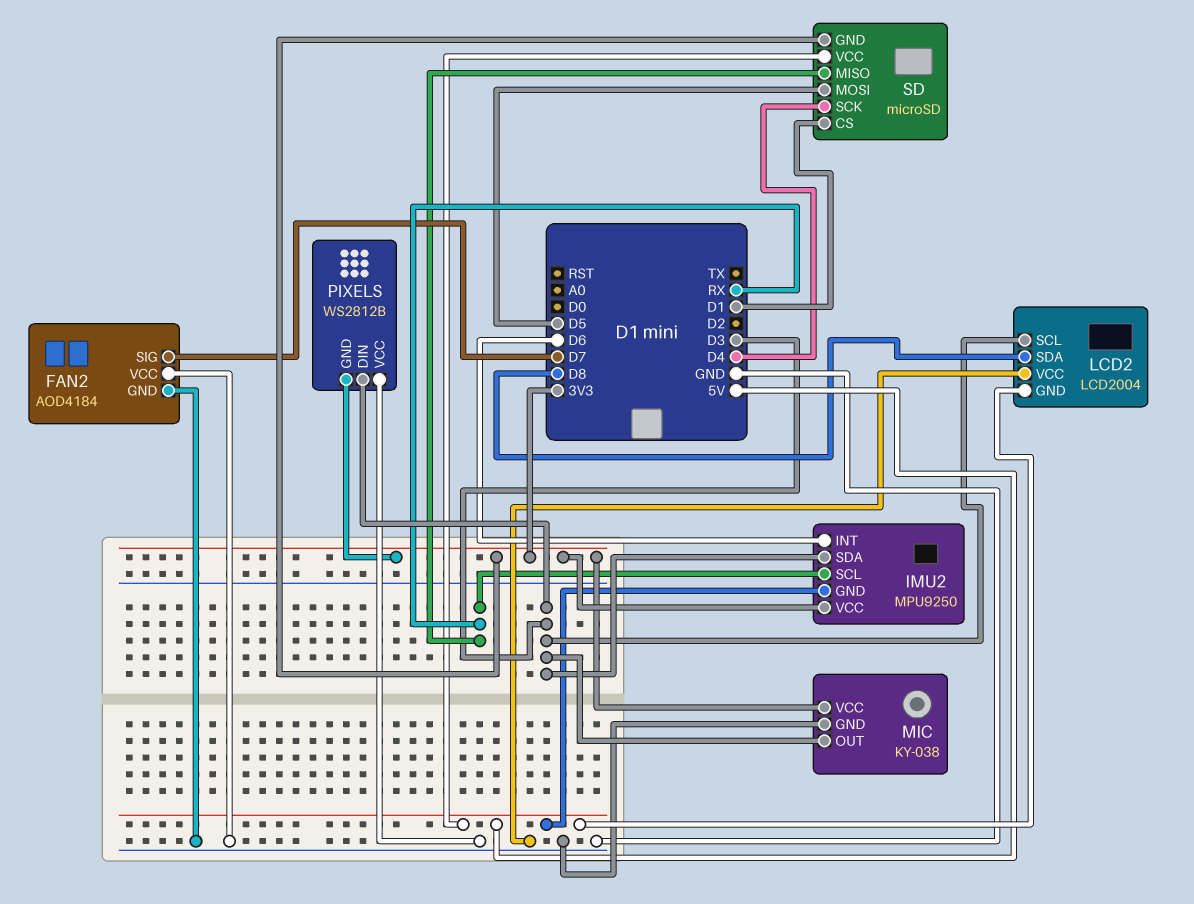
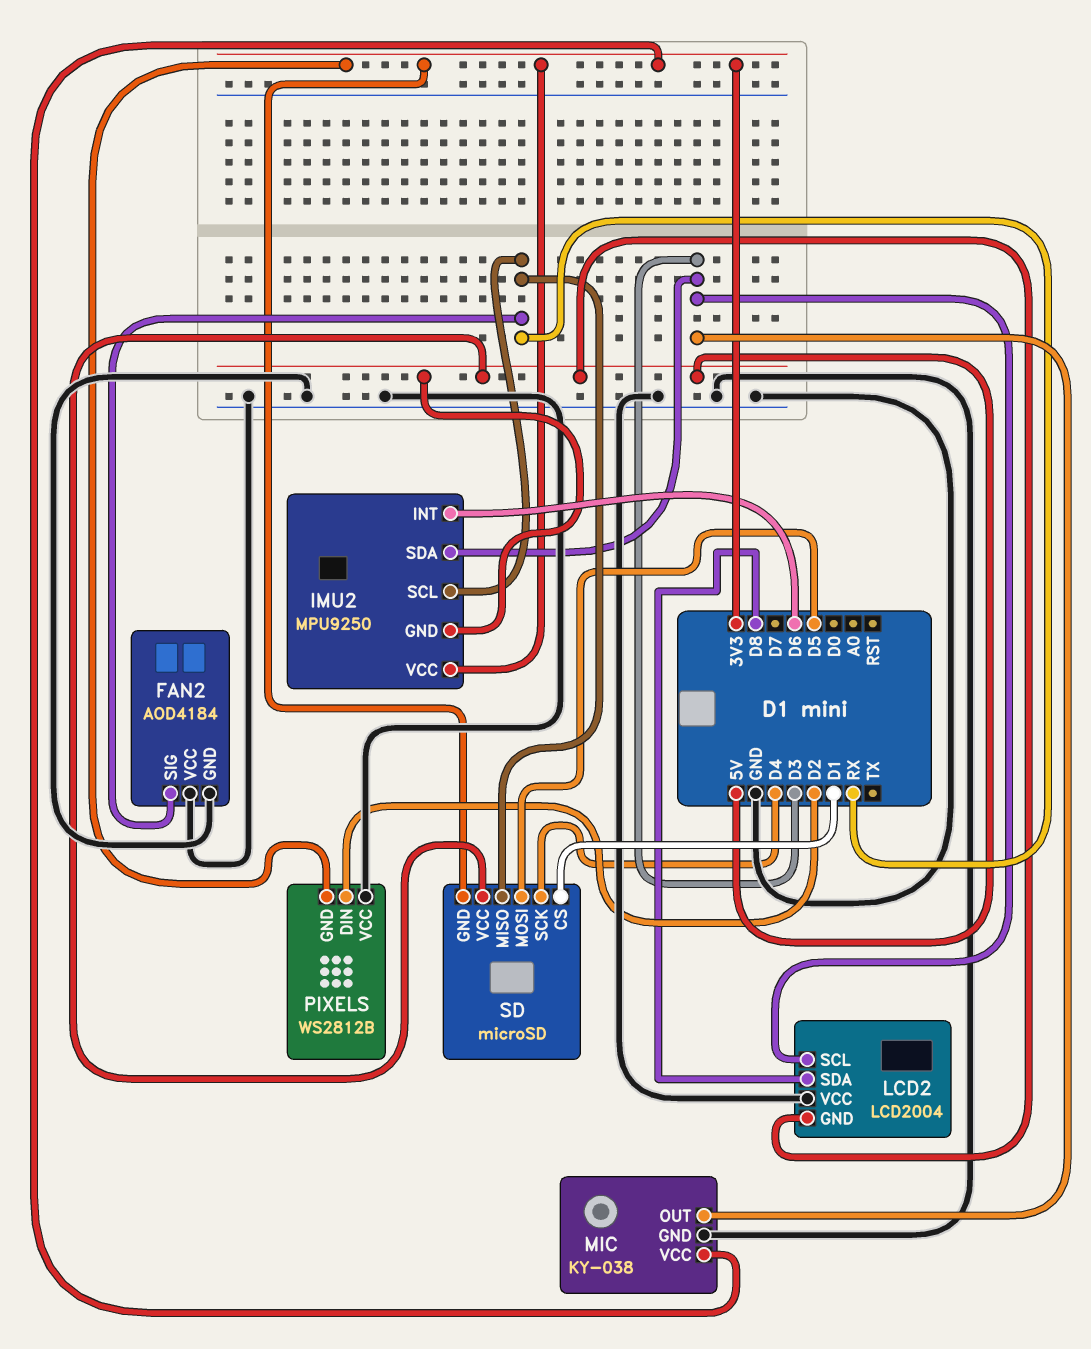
FAN2 pin SIG: D7 -> RX
PIXELS pin DIN: D3 -> D2

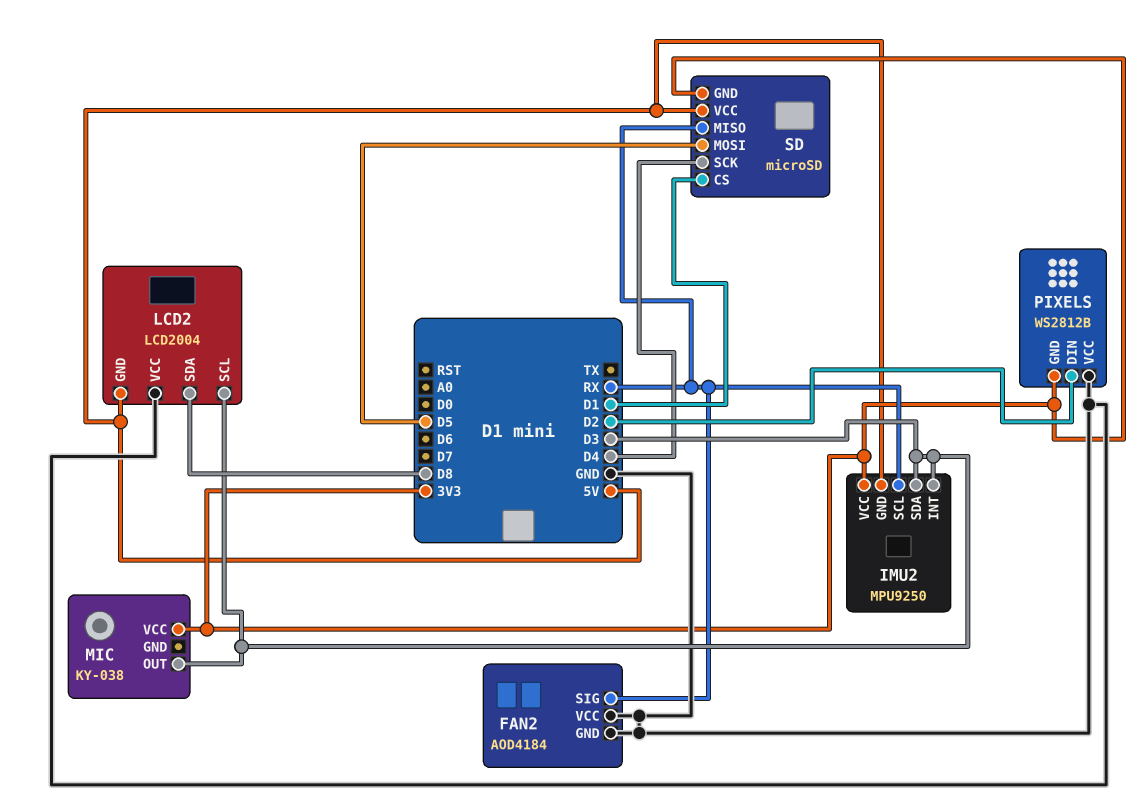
IMU2 pin INT: D6 -> D3
MIC pin GND: GND -> none

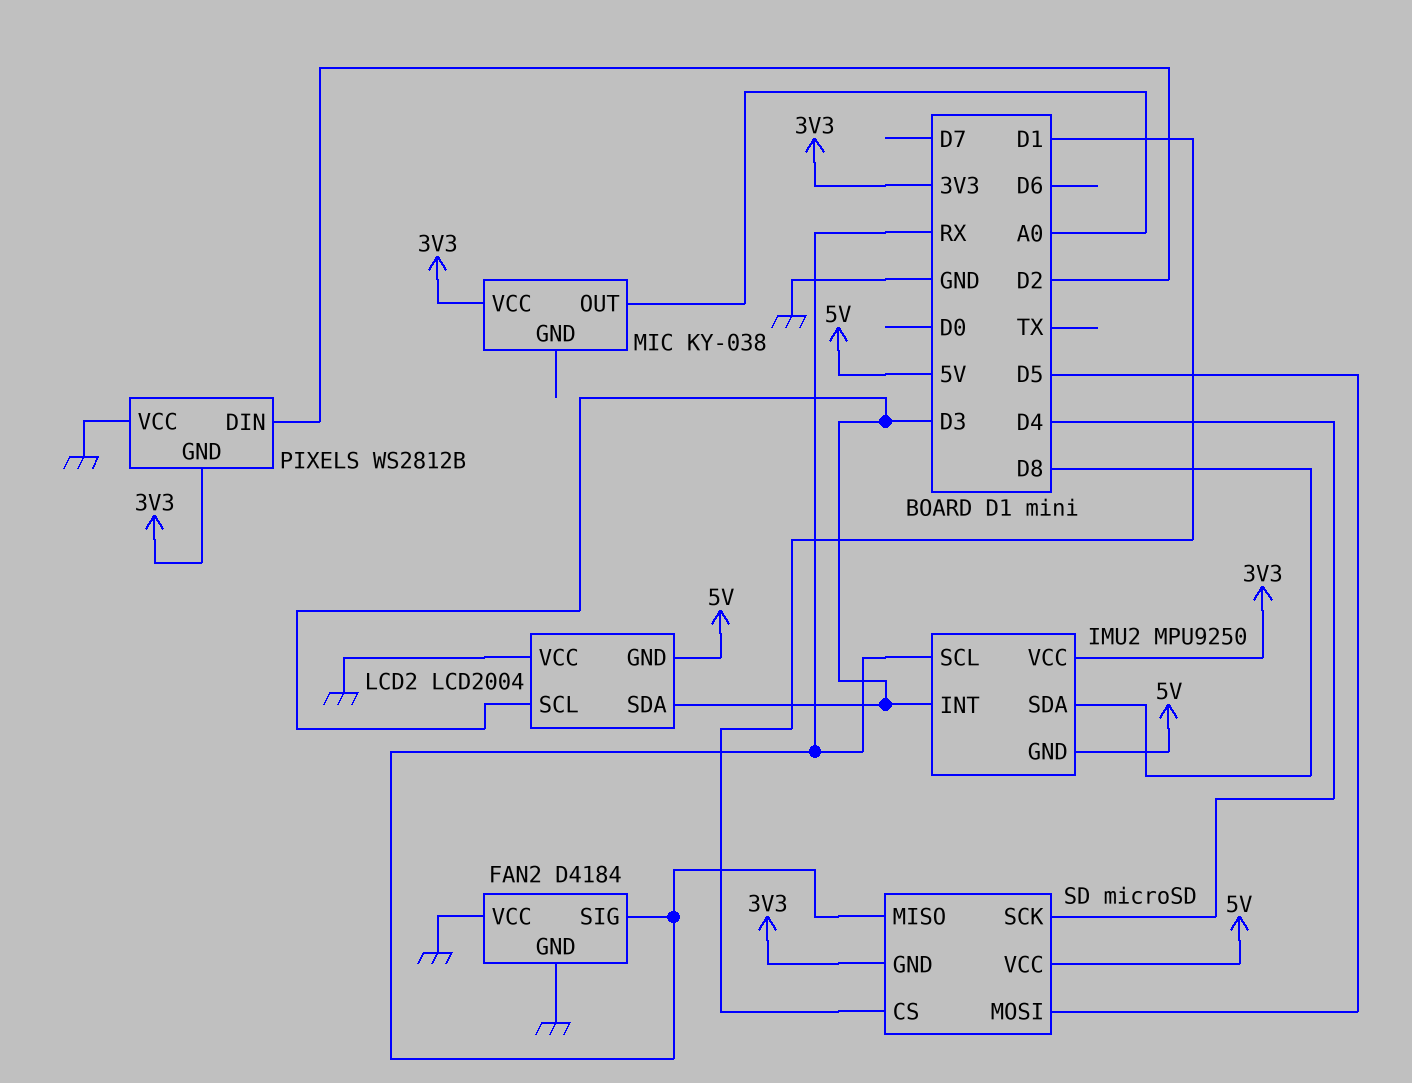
FAN2: AOD4184 -> D4184
IMU2 pin SDA: D3 -> D8
LCD2 pin SDA: D8 -> D3
MIC pin OUT: D3 -> A0

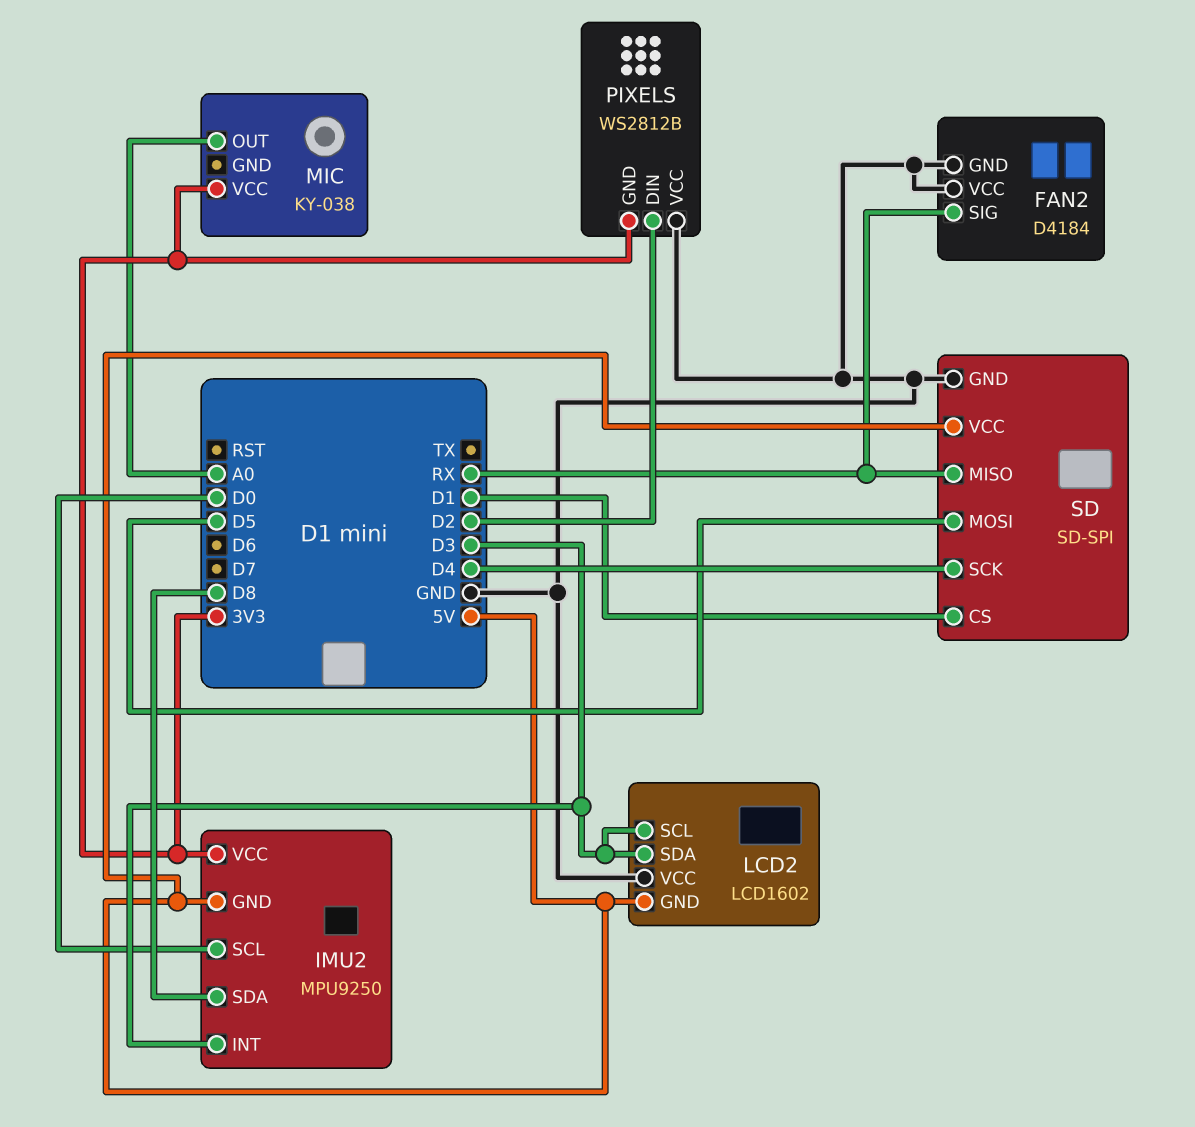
IMU2 pin SCL: RX -> D0
LCD2: LCD2004 -> LCD1602
SD: microSD -> SD-SPI
SD pin GND: 3V3 -> GND

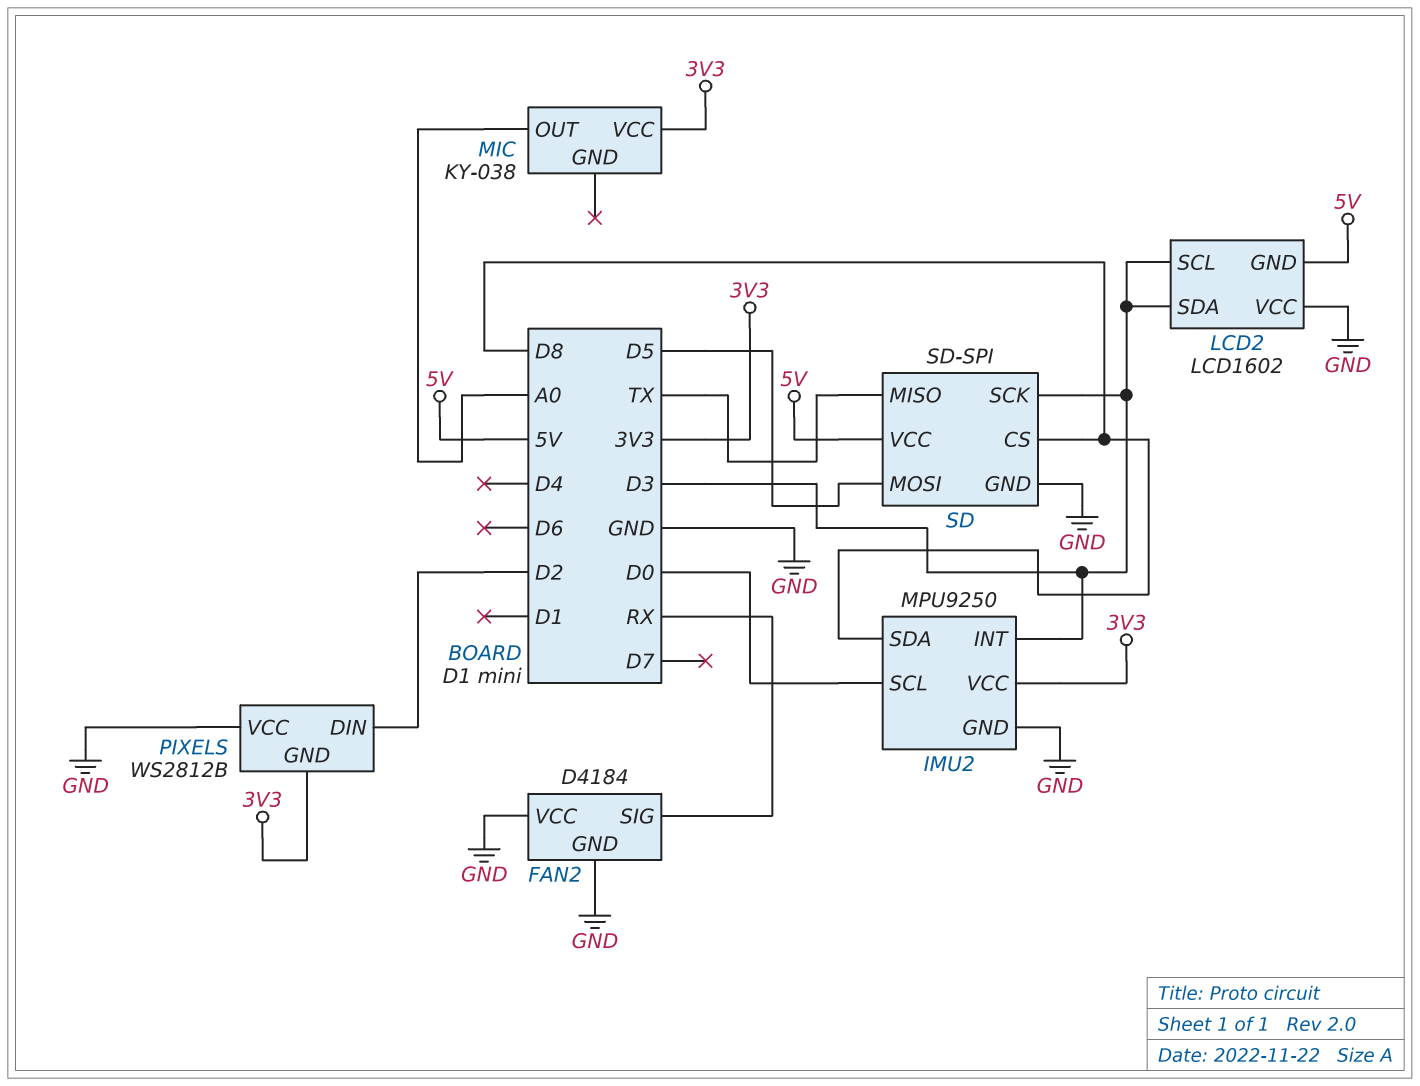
IMU2 pin GND: 5V -> GND
SD pin CS: D1 -> D8
SD pin MISO: RX -> TX
SD pin SCK: D4 -> D3

